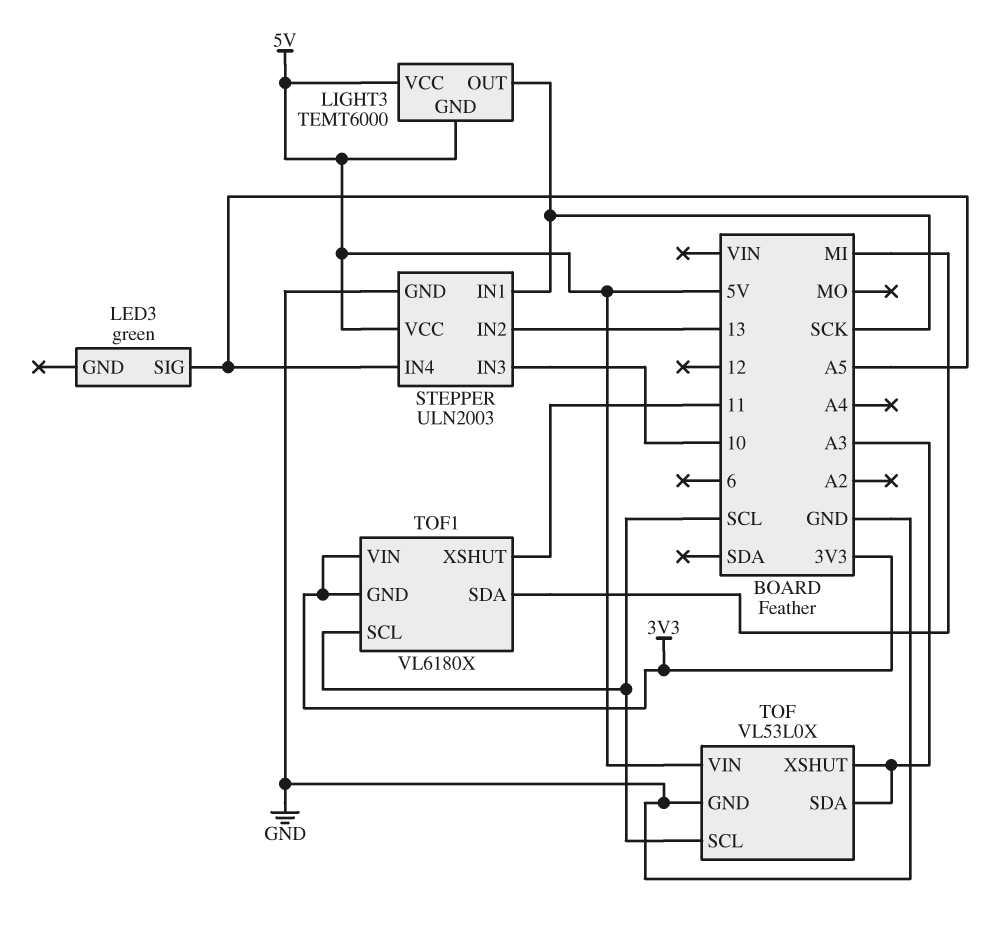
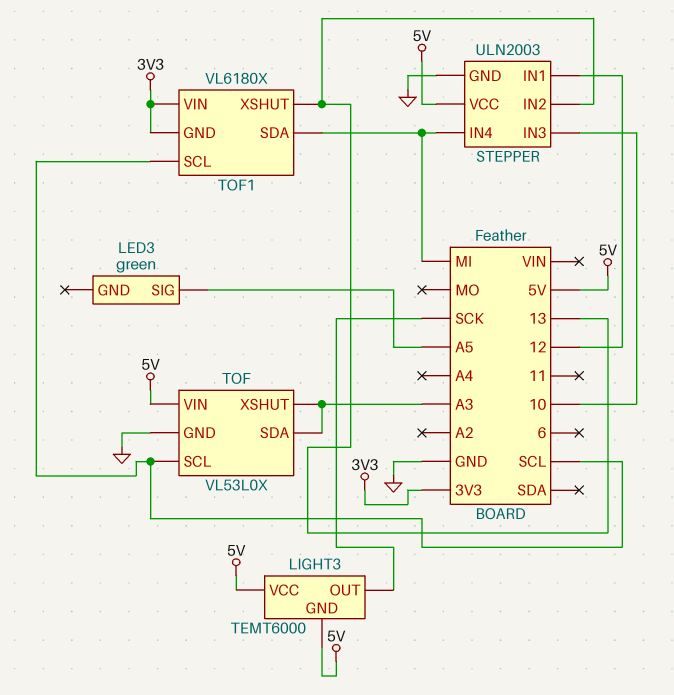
STEPPER pin IN1: SCK -> 12
STEPPER pin IN4: A5 -> MI
TOF1 pin XSHUT: 11 -> 13

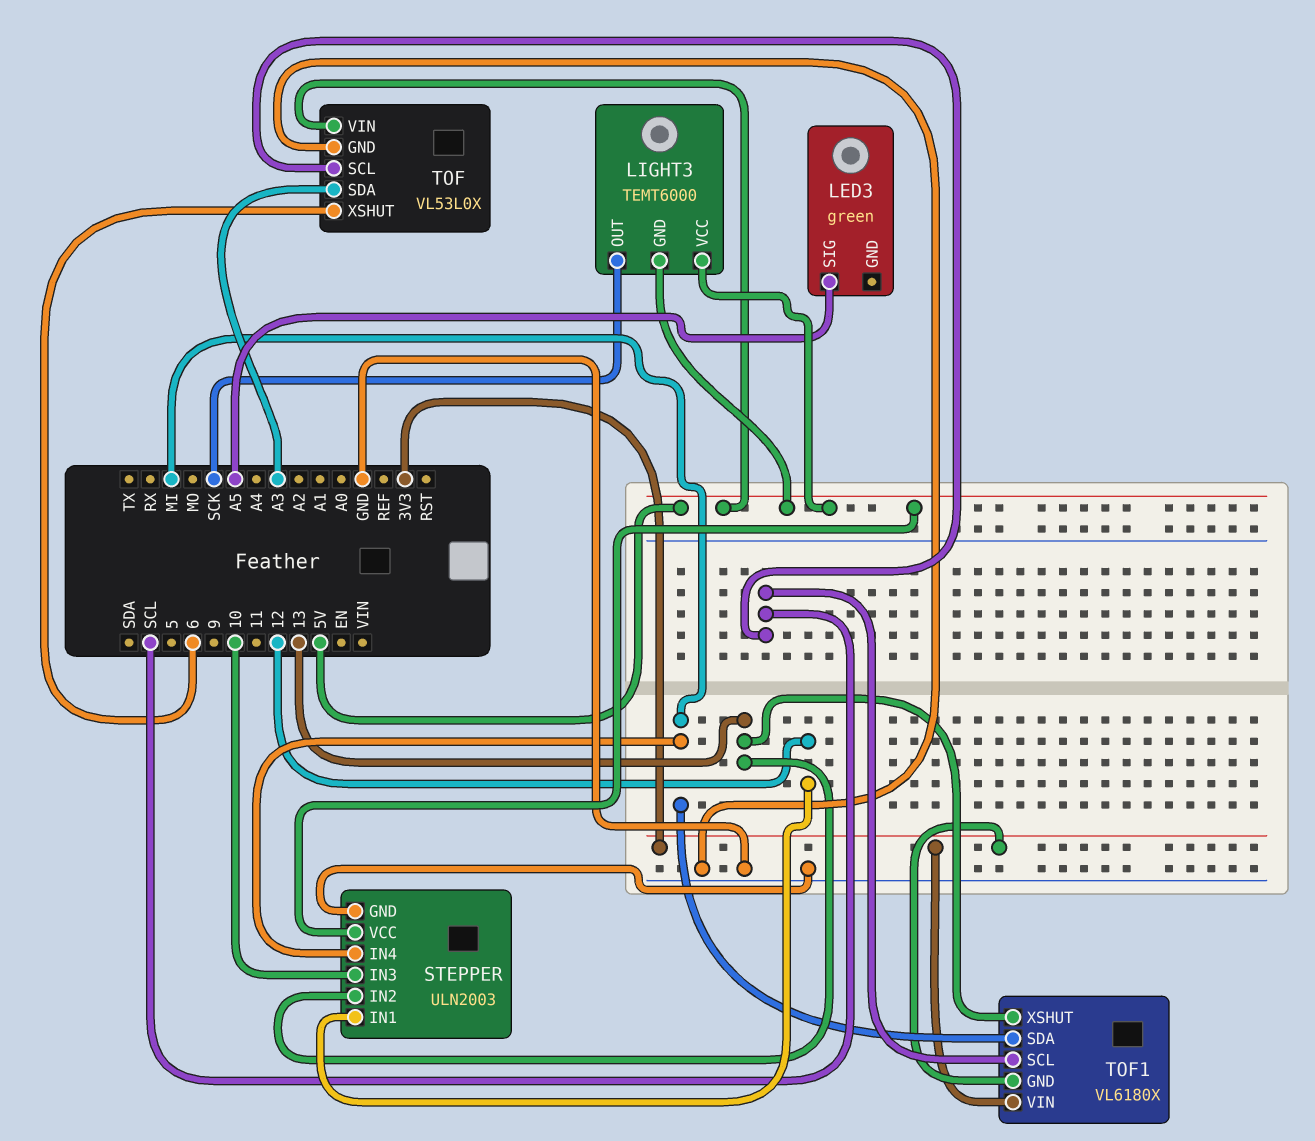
TOF pin XSHUT: A3 -> 6

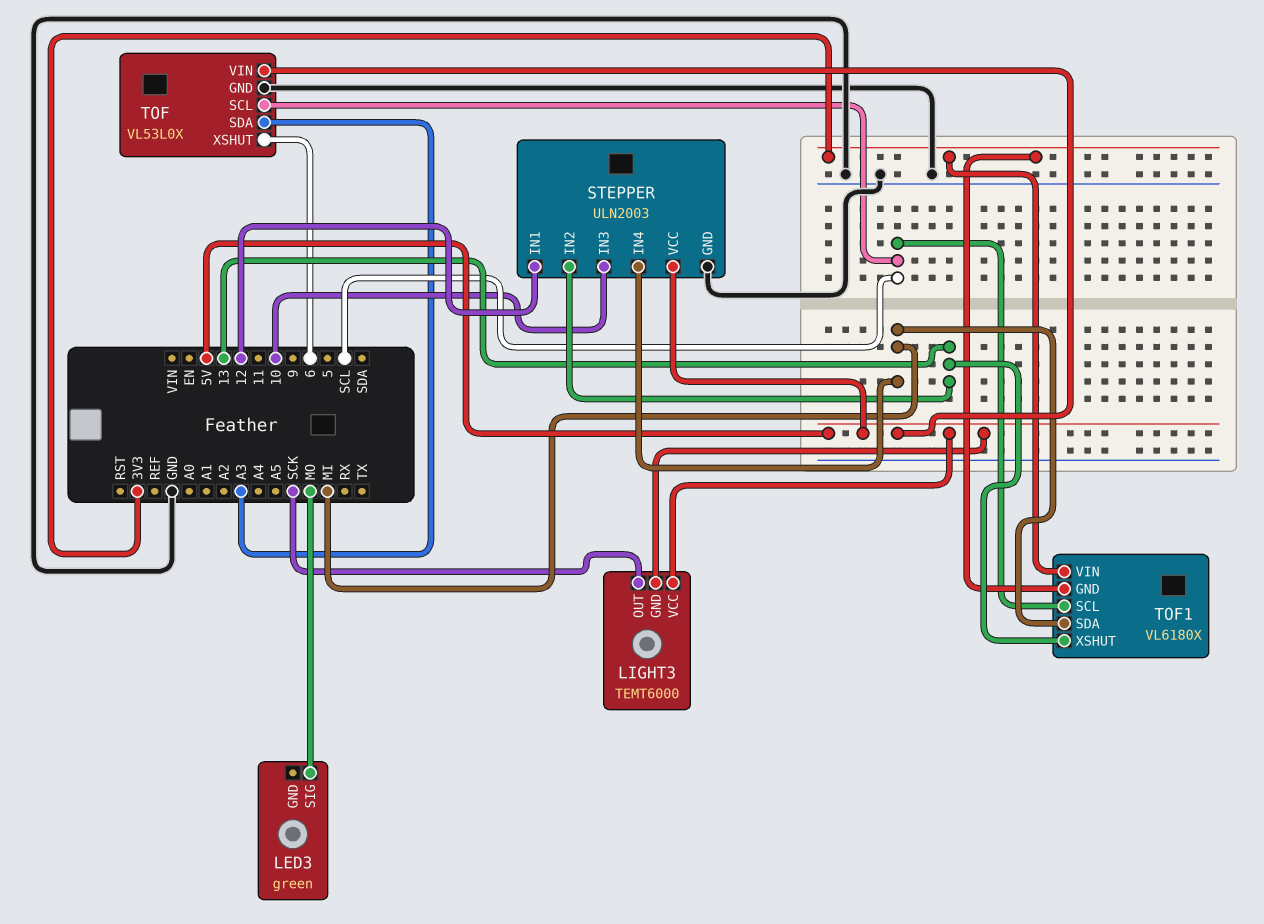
LED3 pin SIG: A5 -> MO

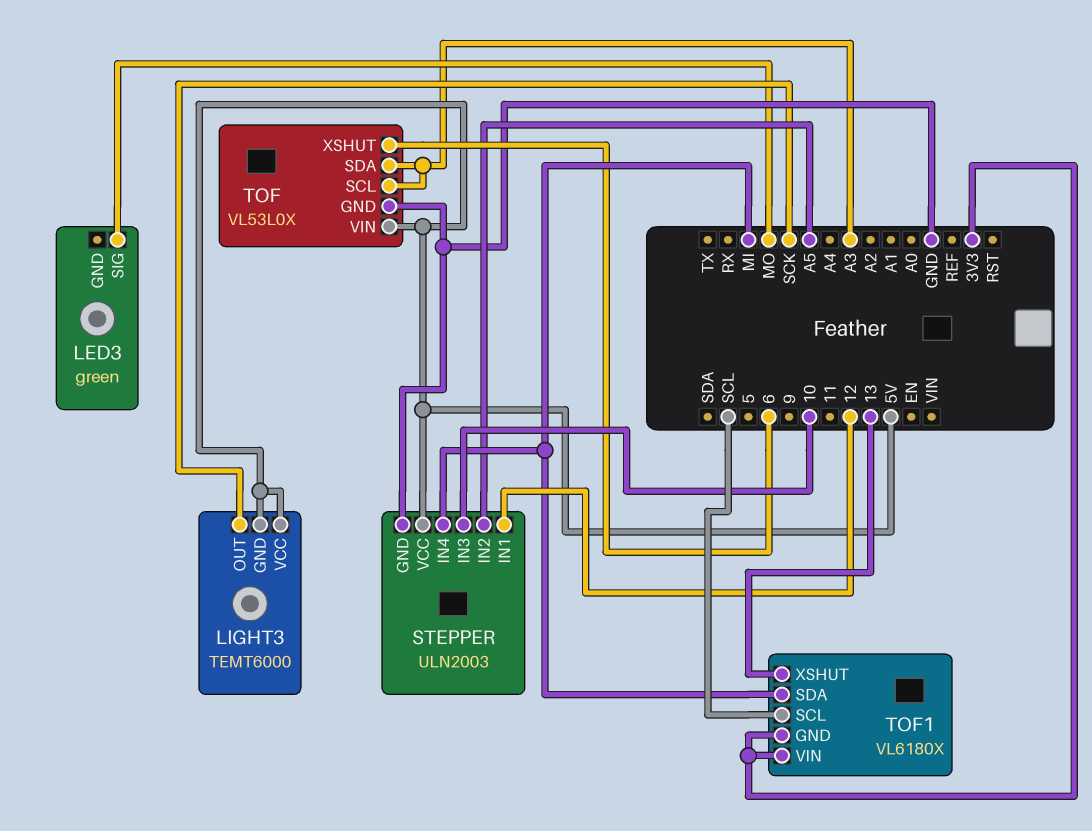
STEPPER pin IN2: 13 -> A5
TOF pin SCL: SCL -> A3

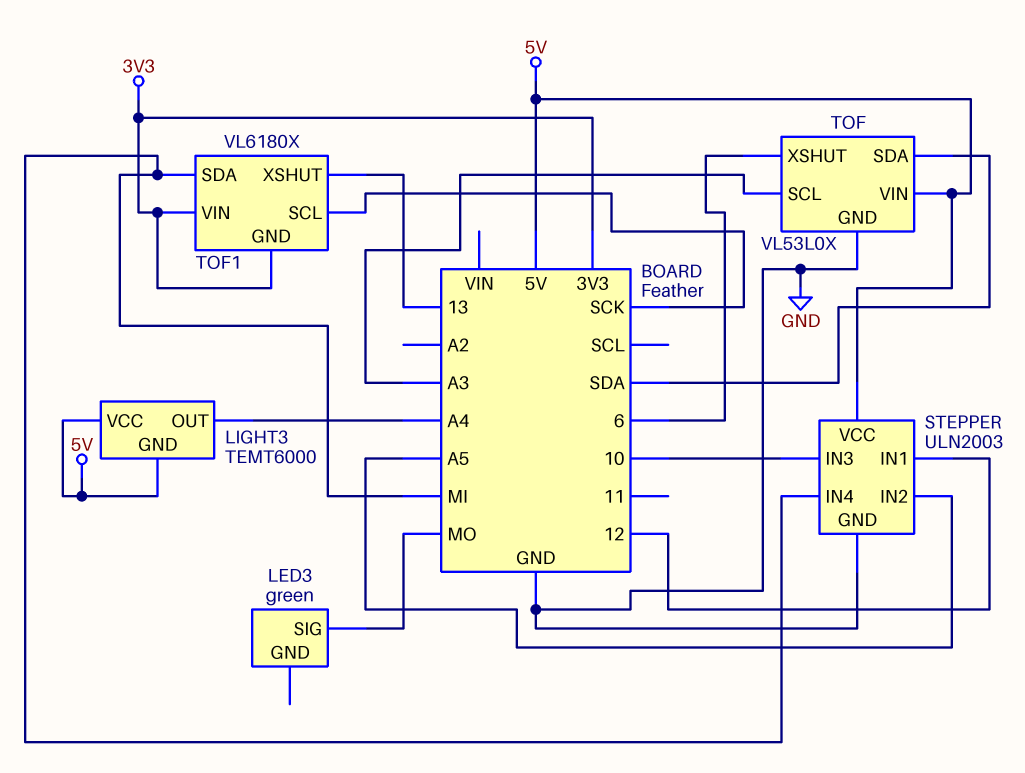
LIGHT3 pin OUT: SCK -> A4
TOF pin SDA: A3 -> SDA
TOF1 pin SCL: SCL -> SCK

